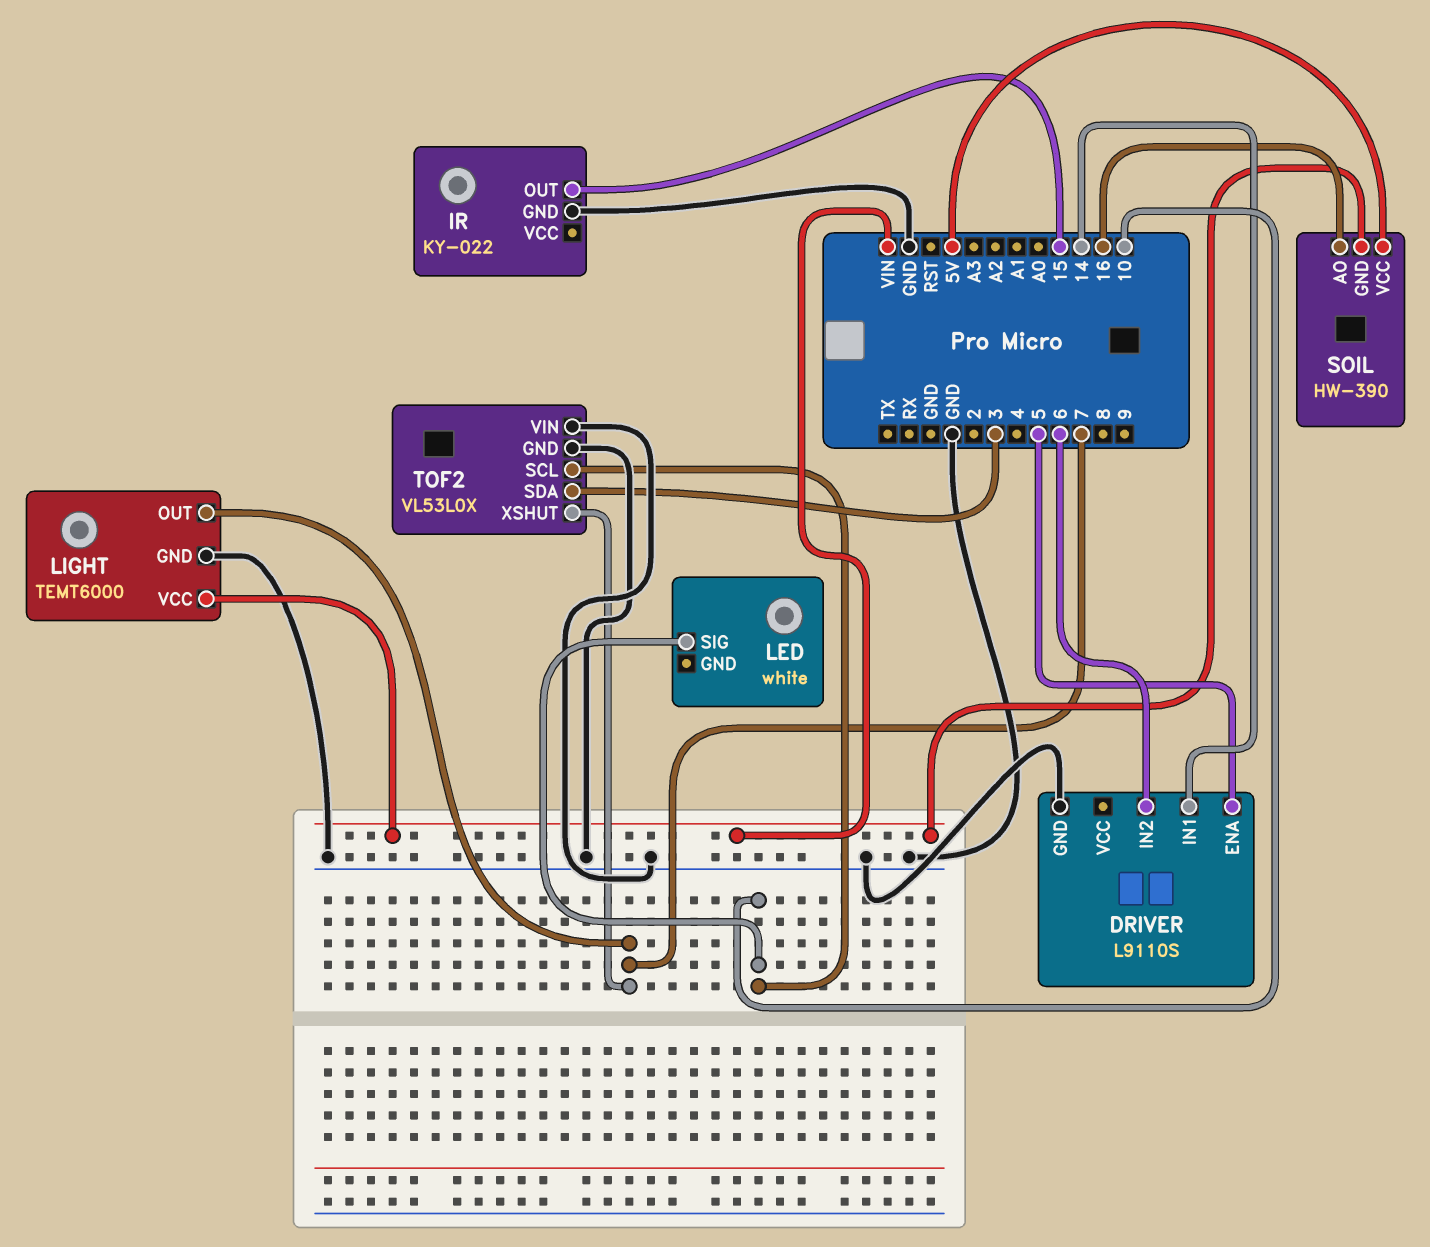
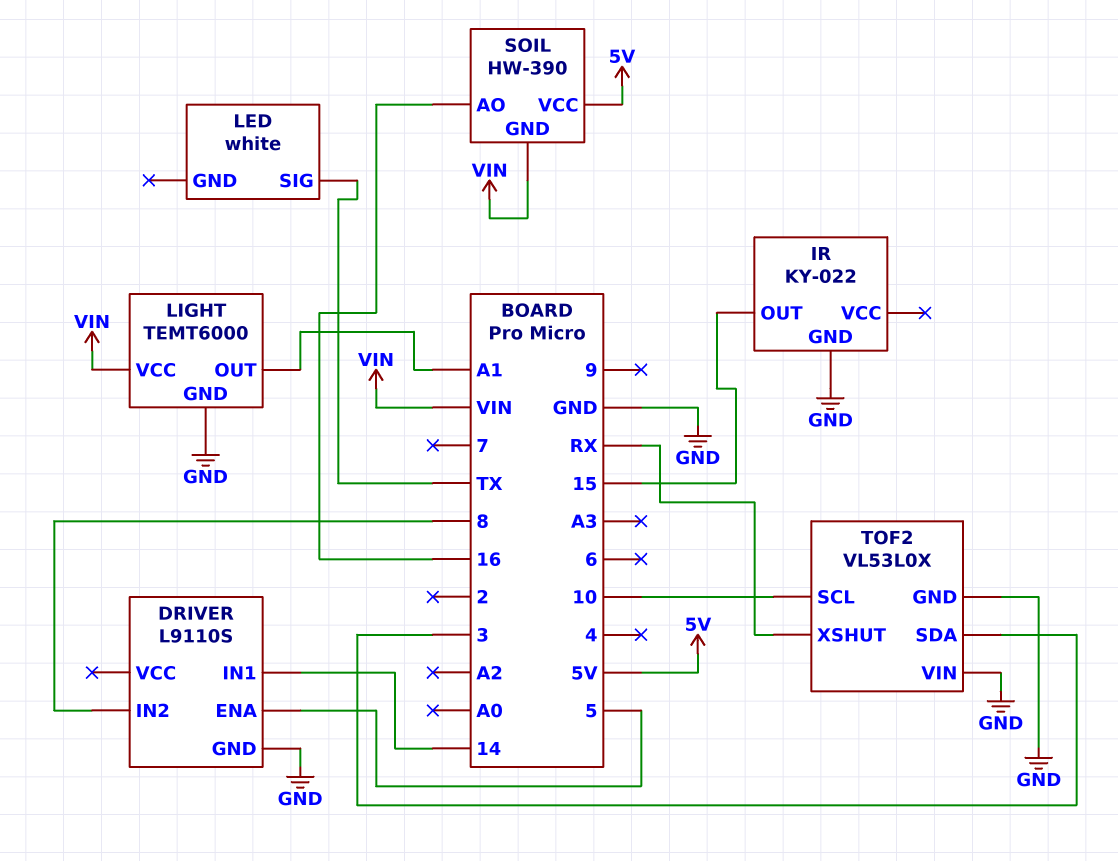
DRIVER pin IN2: 6 -> 8
LED pin SIG: 10 -> TX
LIGHT pin OUT: 7 -> A1
TOF2 pin XSHUT: 7 -> RX

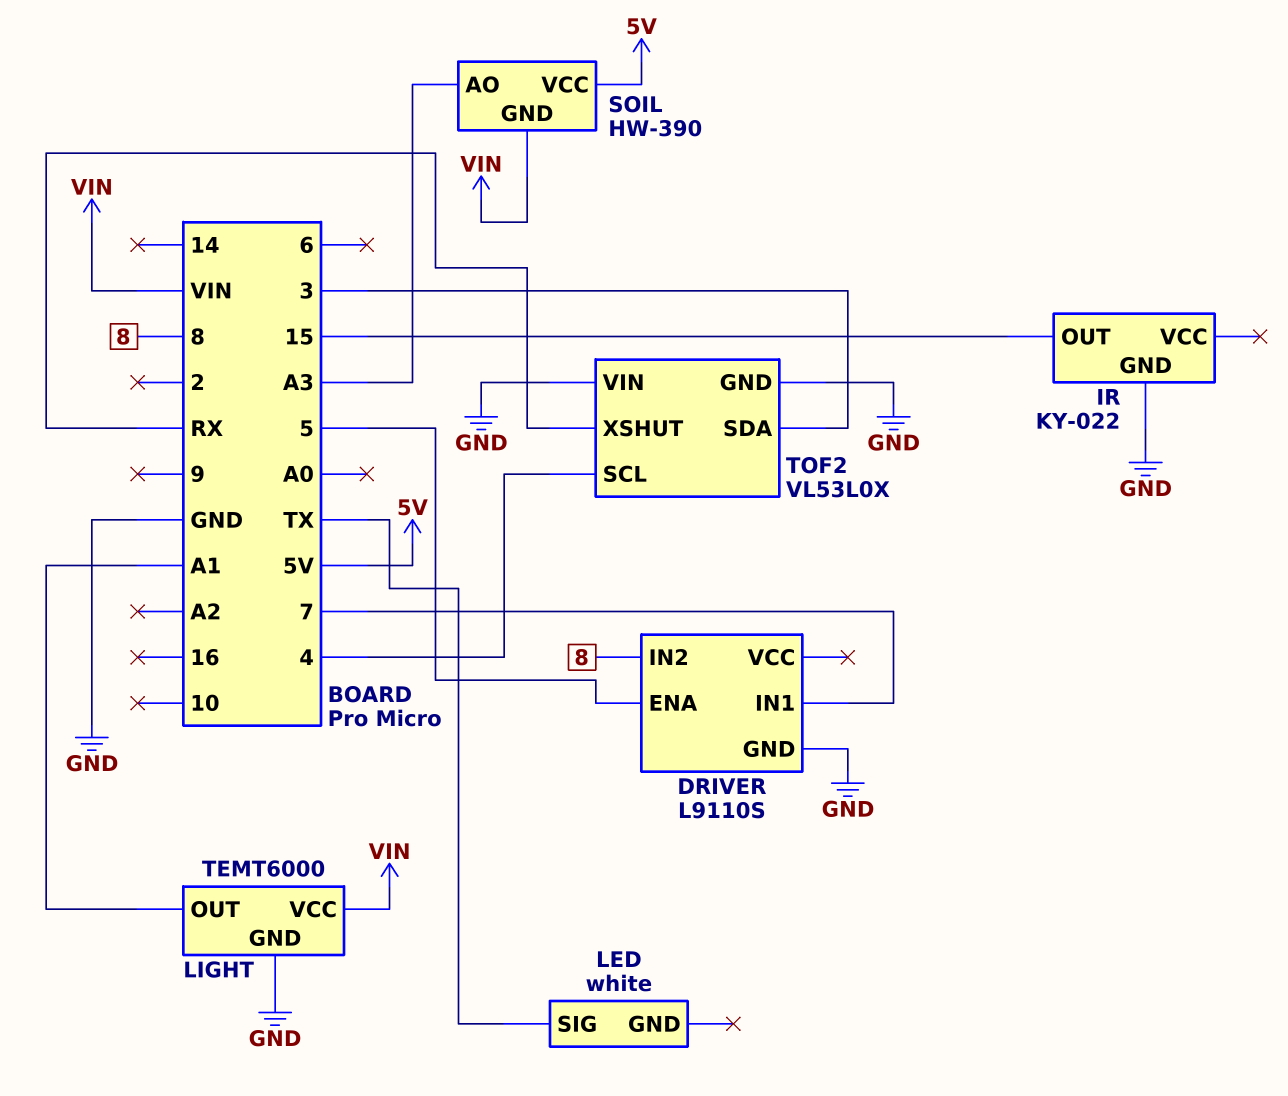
DRIVER pin IN1: 14 -> 7
SOIL pin AO: 16 -> A3
TOF2 pin SCL: 10 -> 4

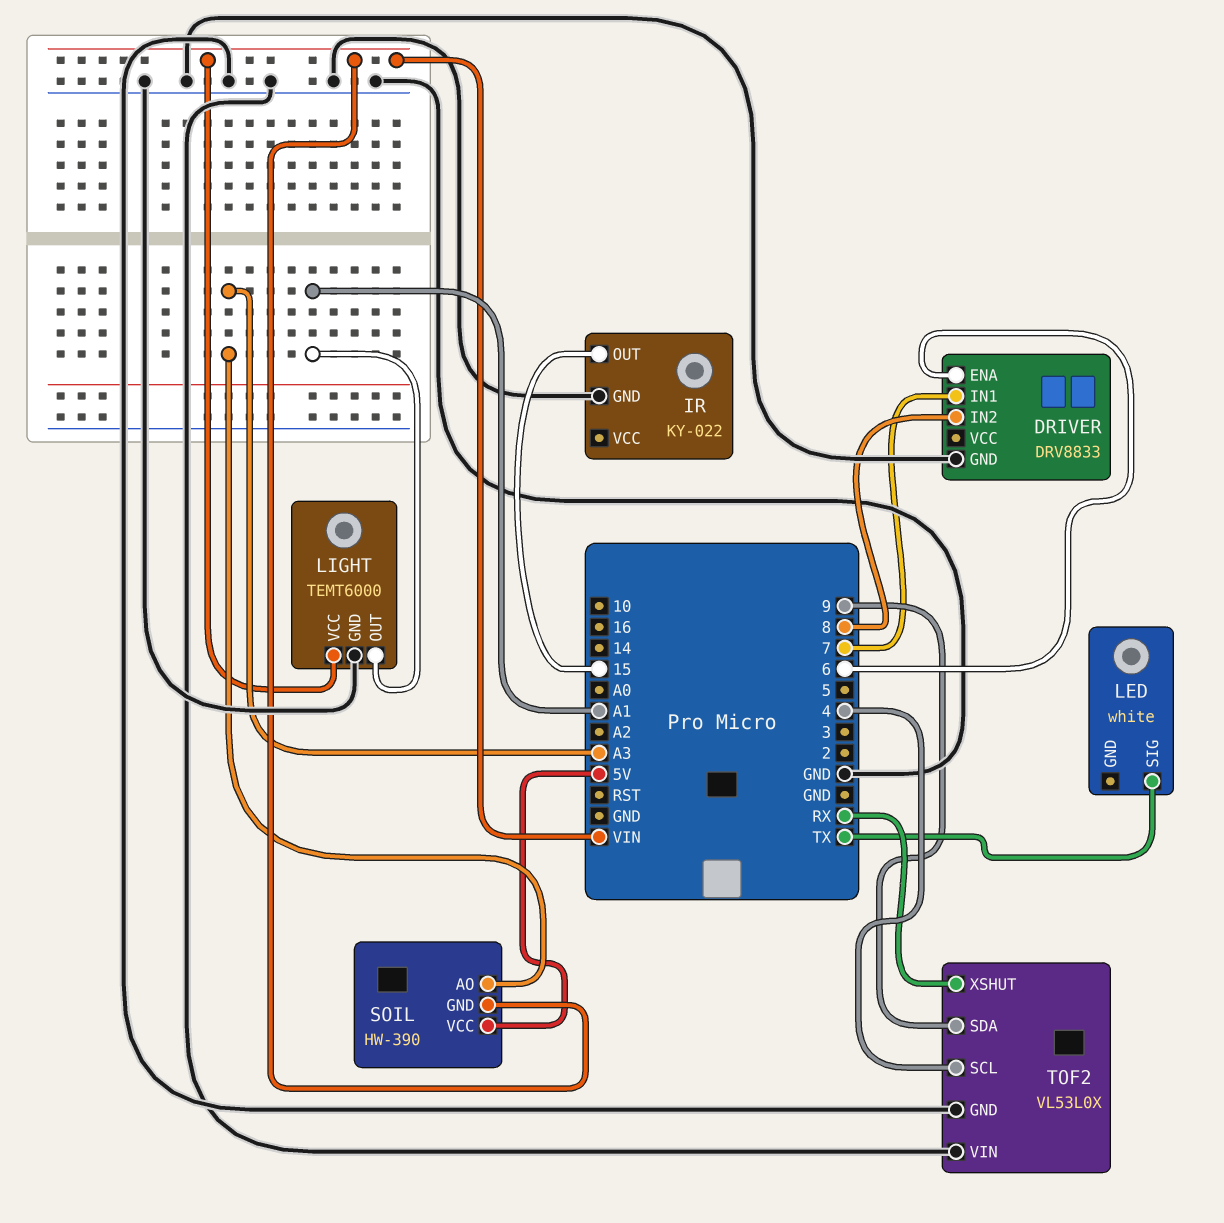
DRIVER: L9110S -> DRV8833
DRIVER pin ENA: 5 -> 6
TOF2 pin SDA: 3 -> 9

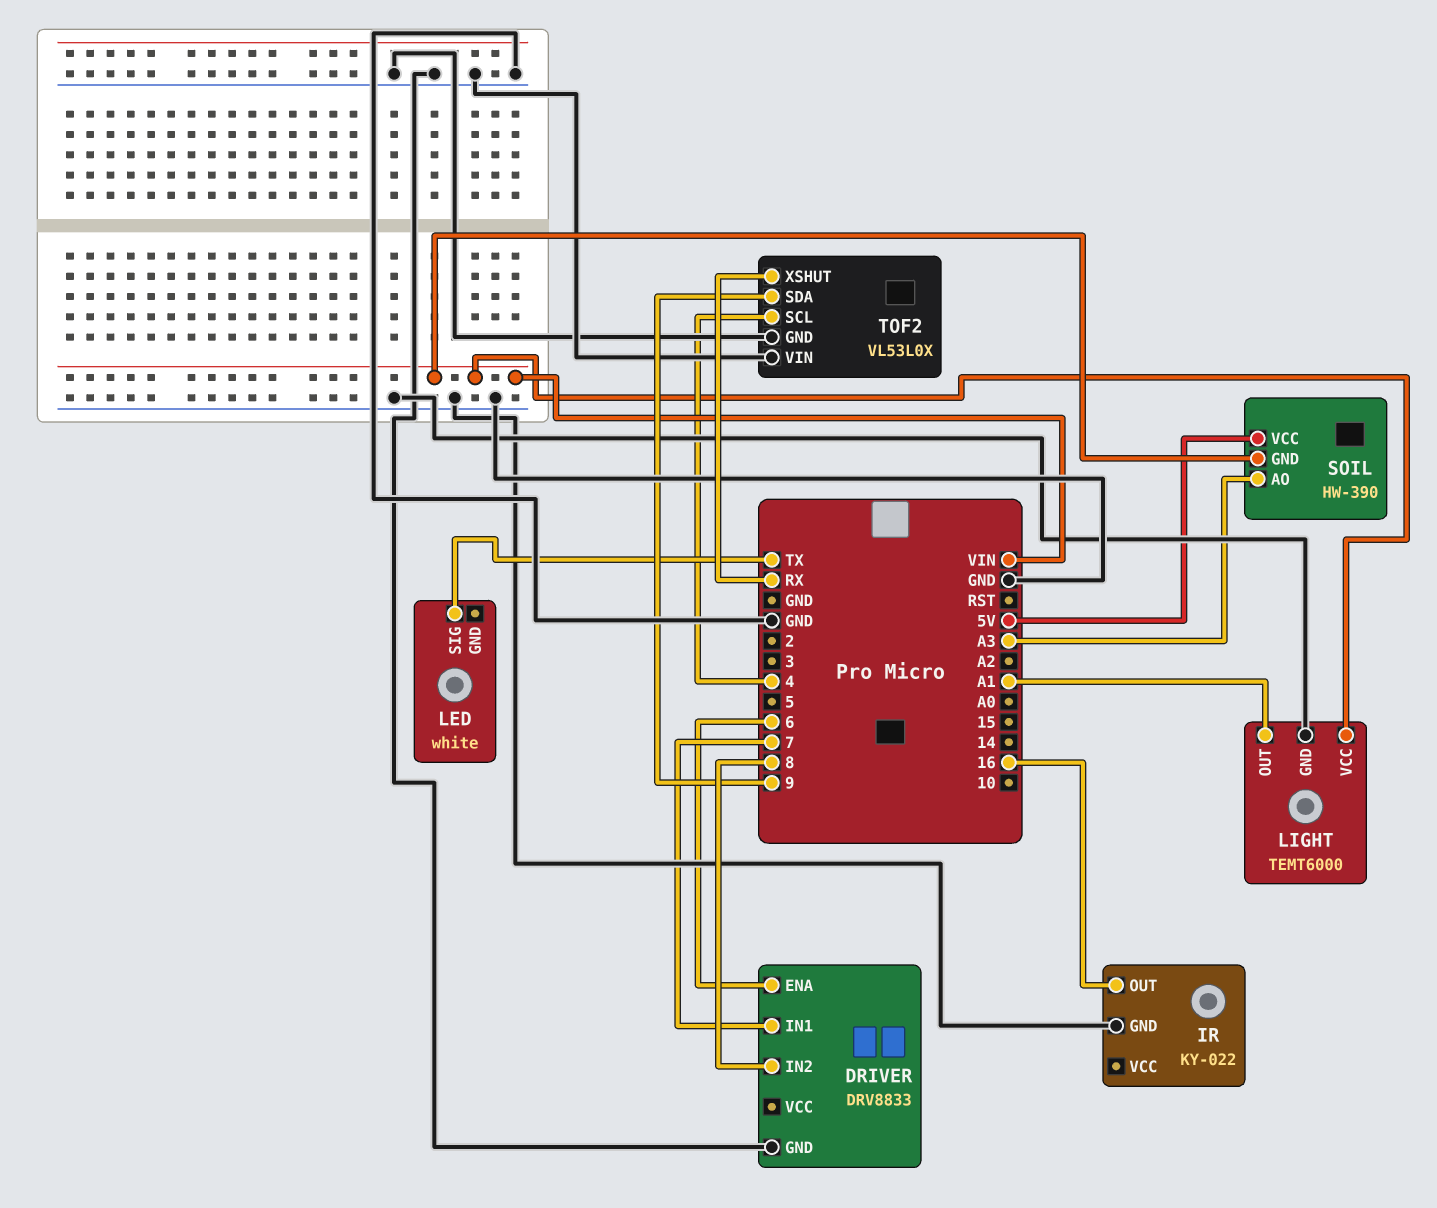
IR pin OUT: 15 -> 16

